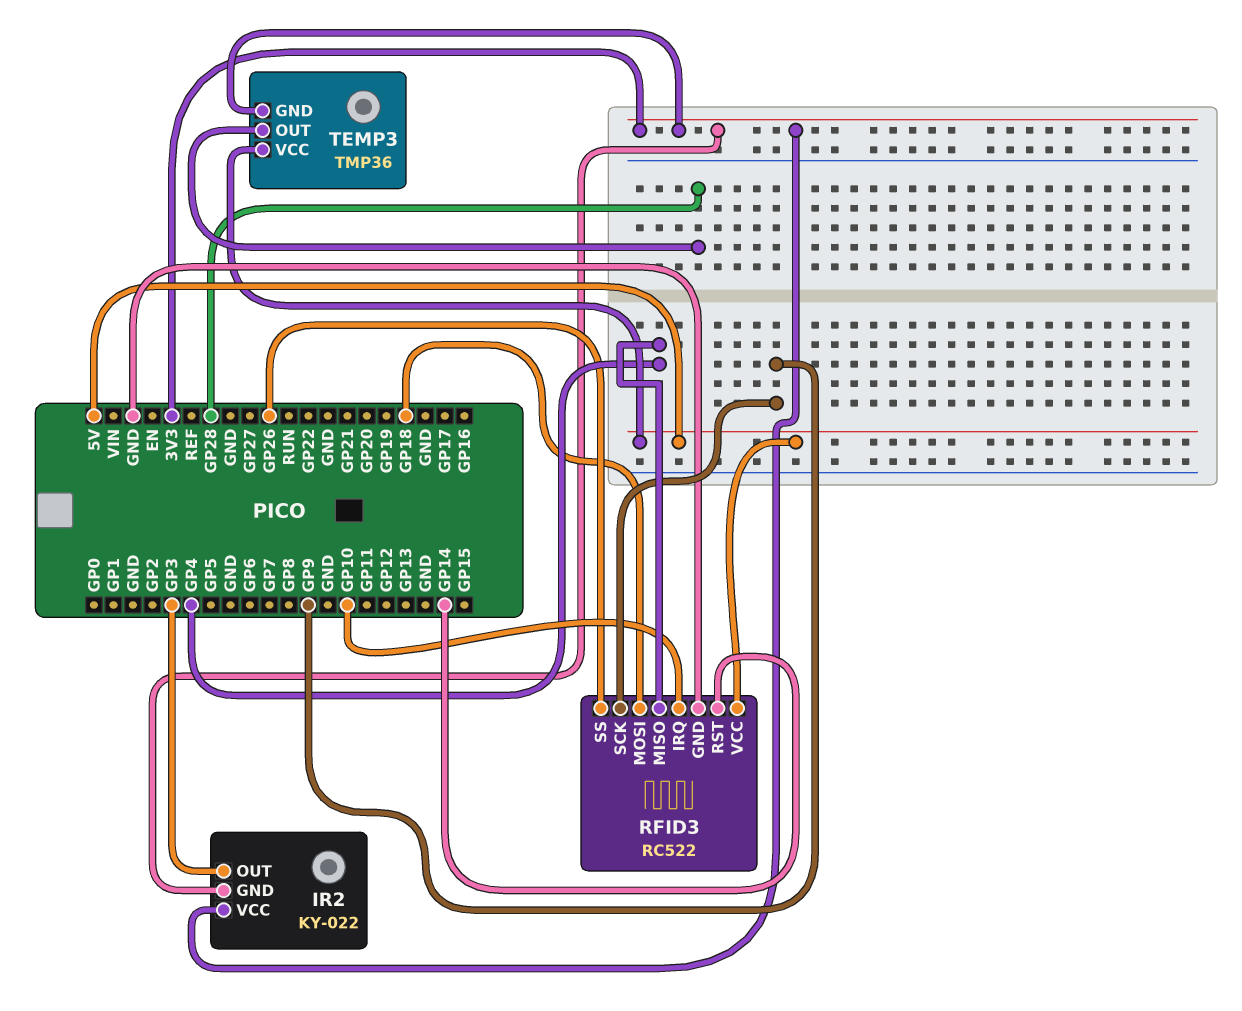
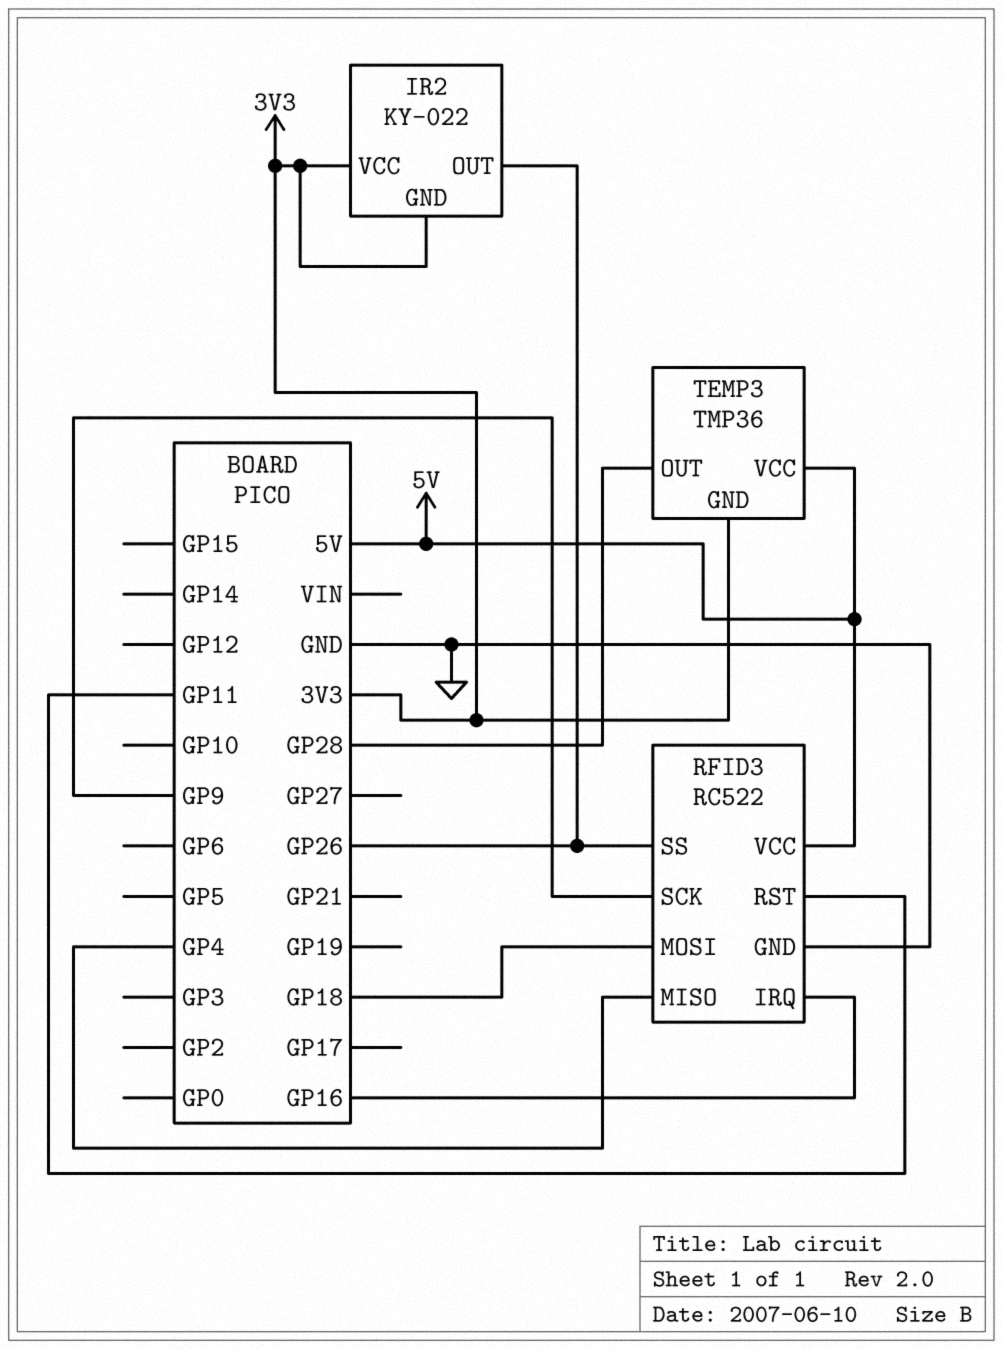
IR2 pin OUT: GP3 -> GP26
RFID3 pin IRQ: GP10 -> GP16
RFID3 pin RST: GP14 -> GP11

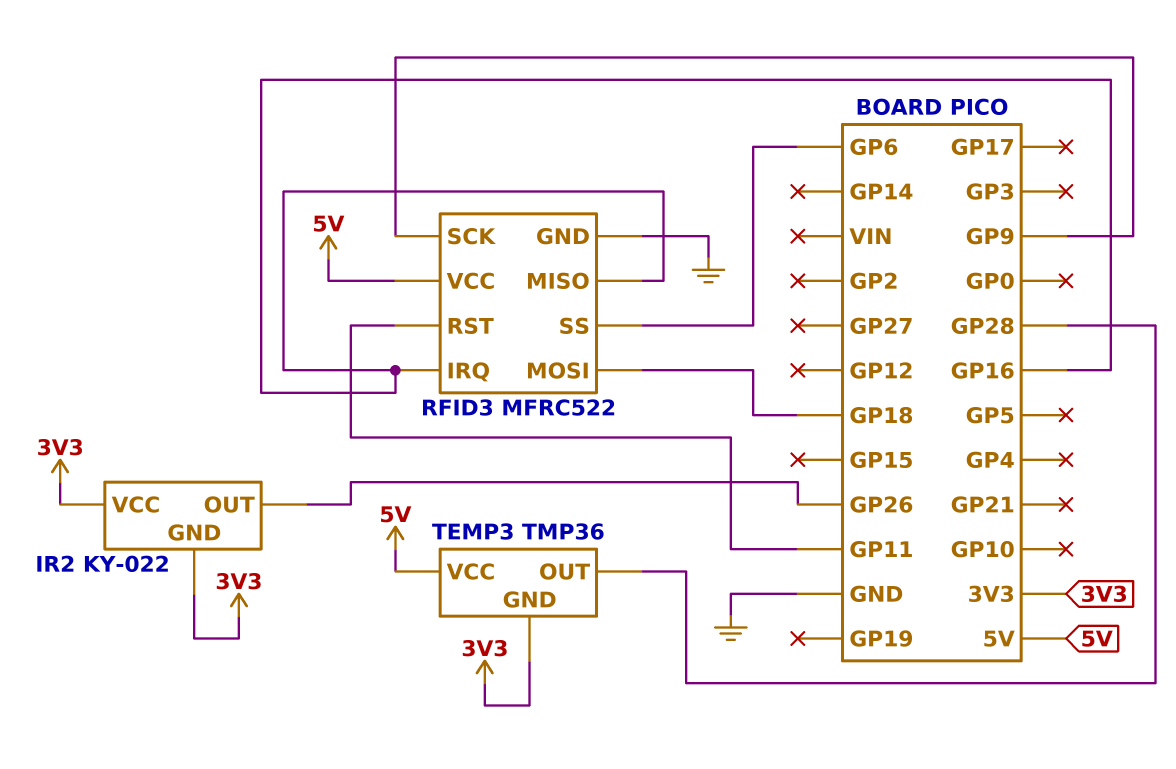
RFID3: RC522 -> MFRC522
RFID3 pin MISO: GP4 -> GP16
RFID3 pin SS: GP26 -> GP6

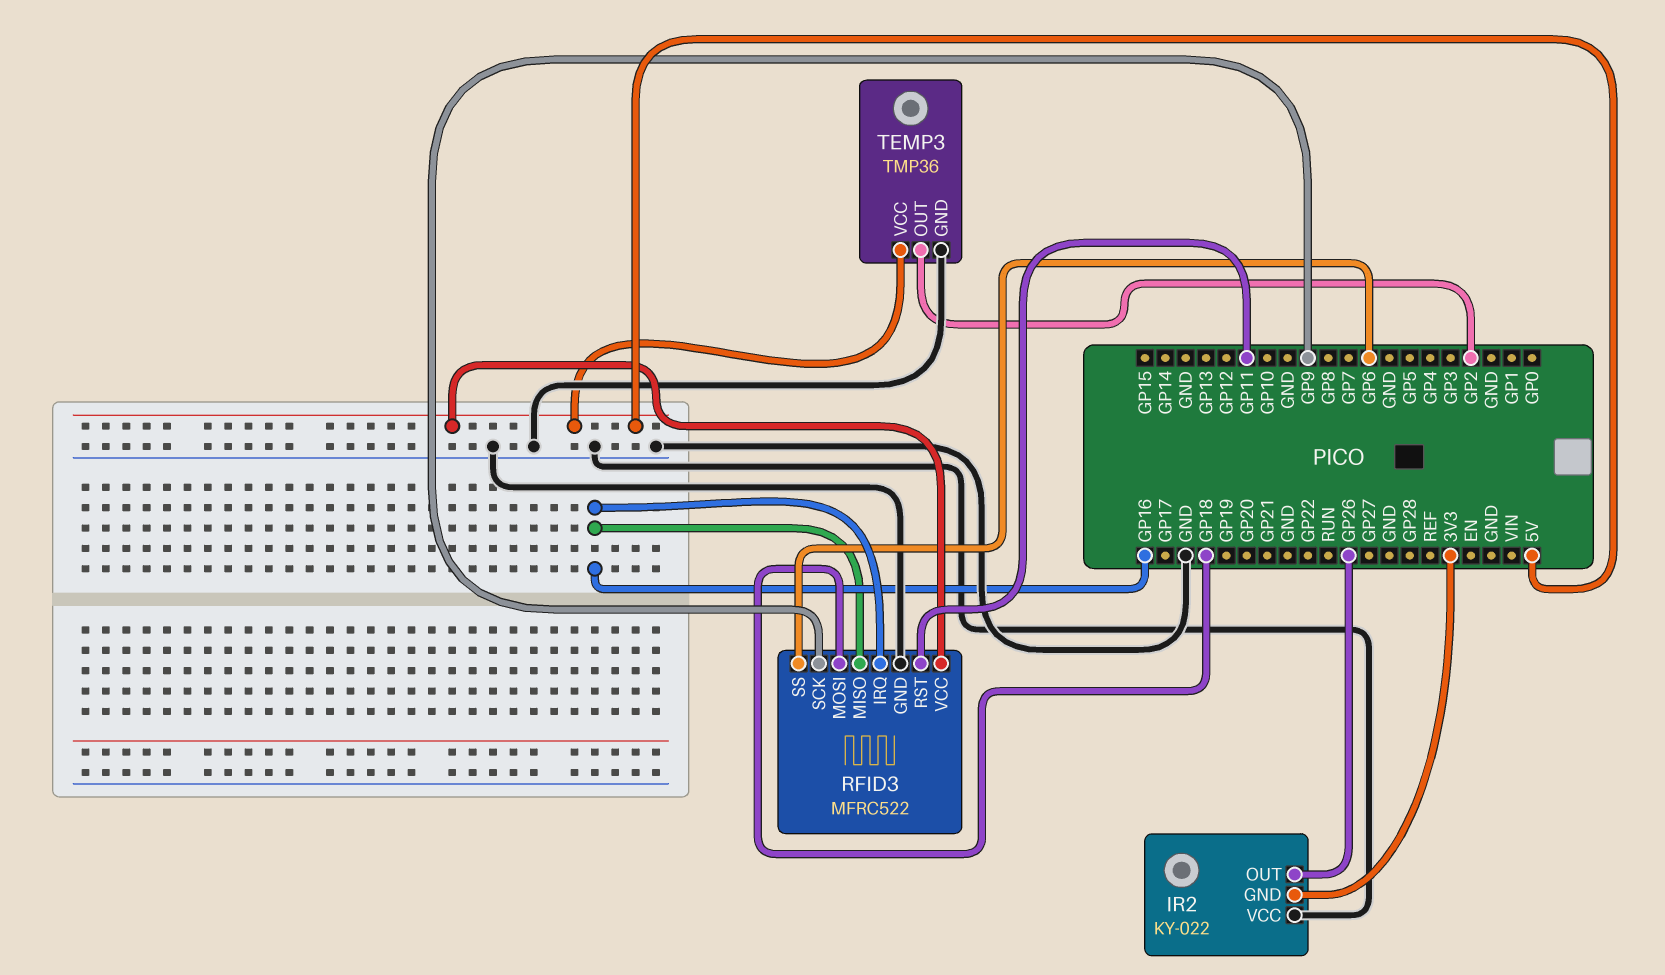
IR2 pin VCC: 3V3 -> GND
TEMP3 pin GND: 3V3 -> GND
TEMP3 pin OUT: GP28 -> GP2

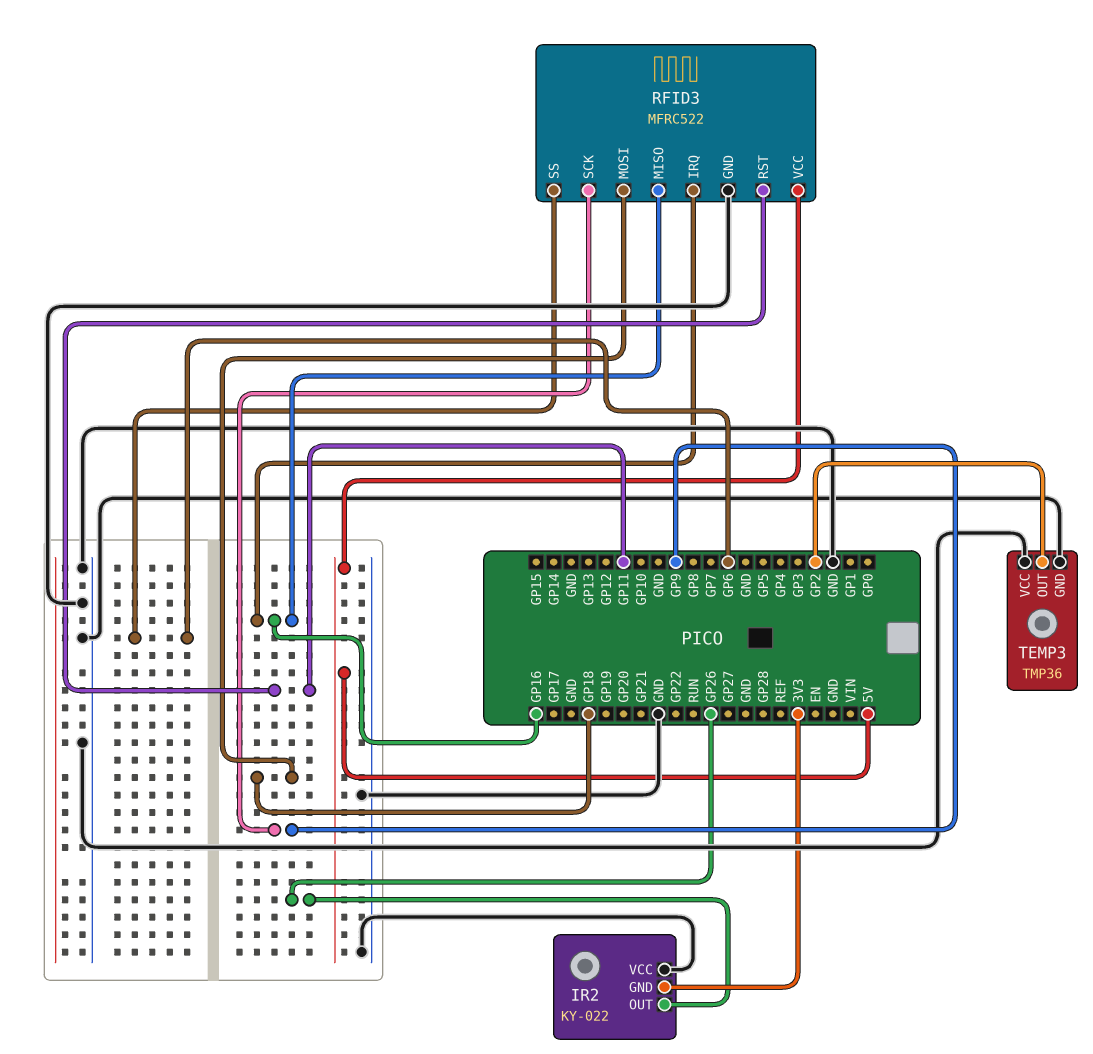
TEMP3 pin VCC: 5V -> GND

